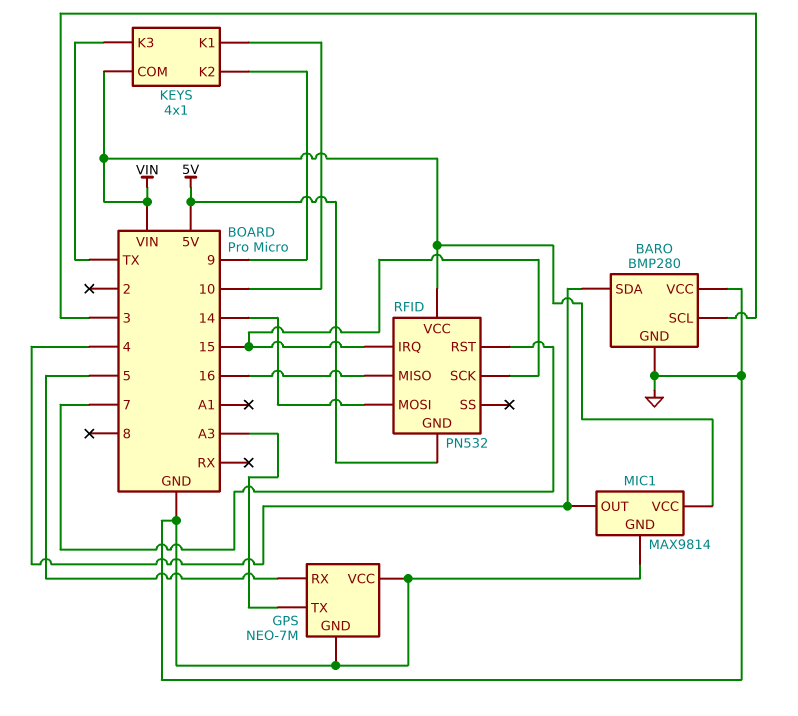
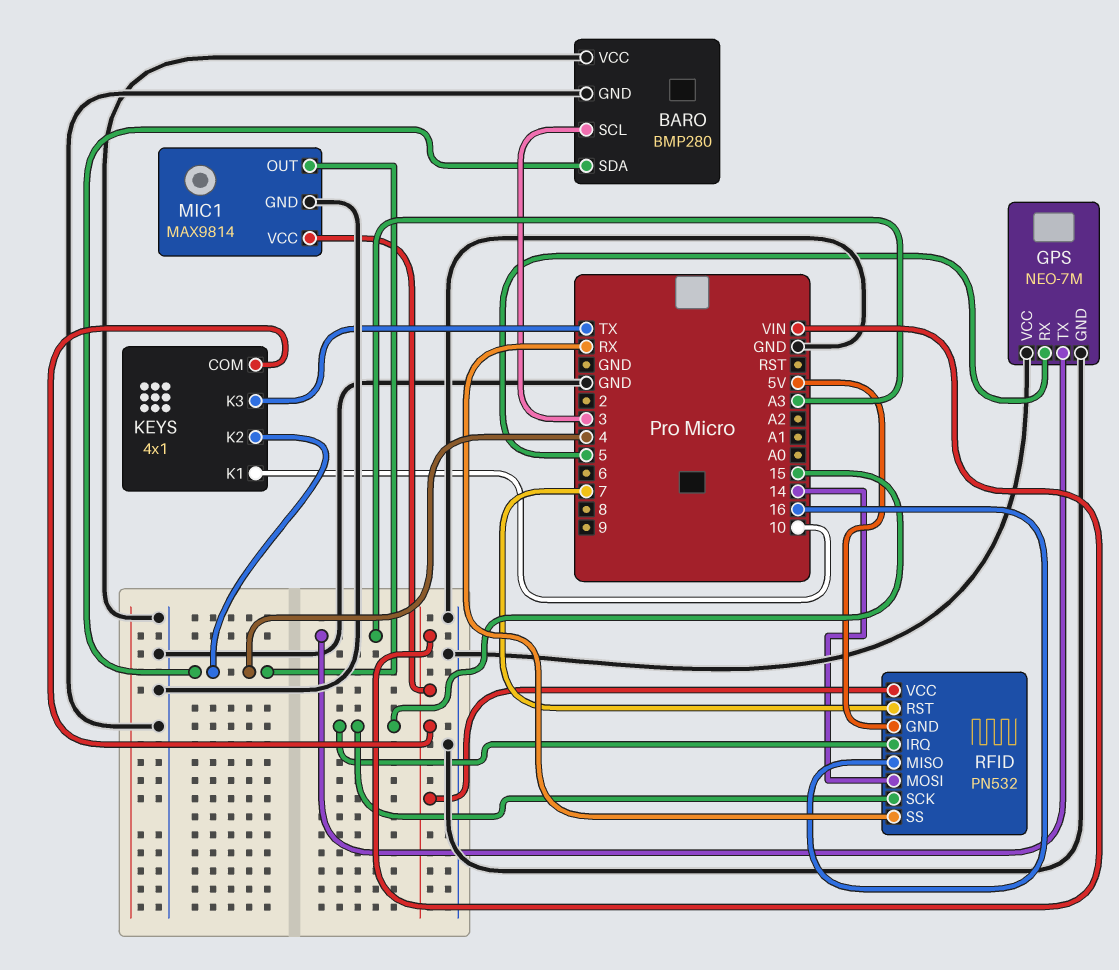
KEYS pin K2: 9 -> 4
RFID pin SS: none -> RX

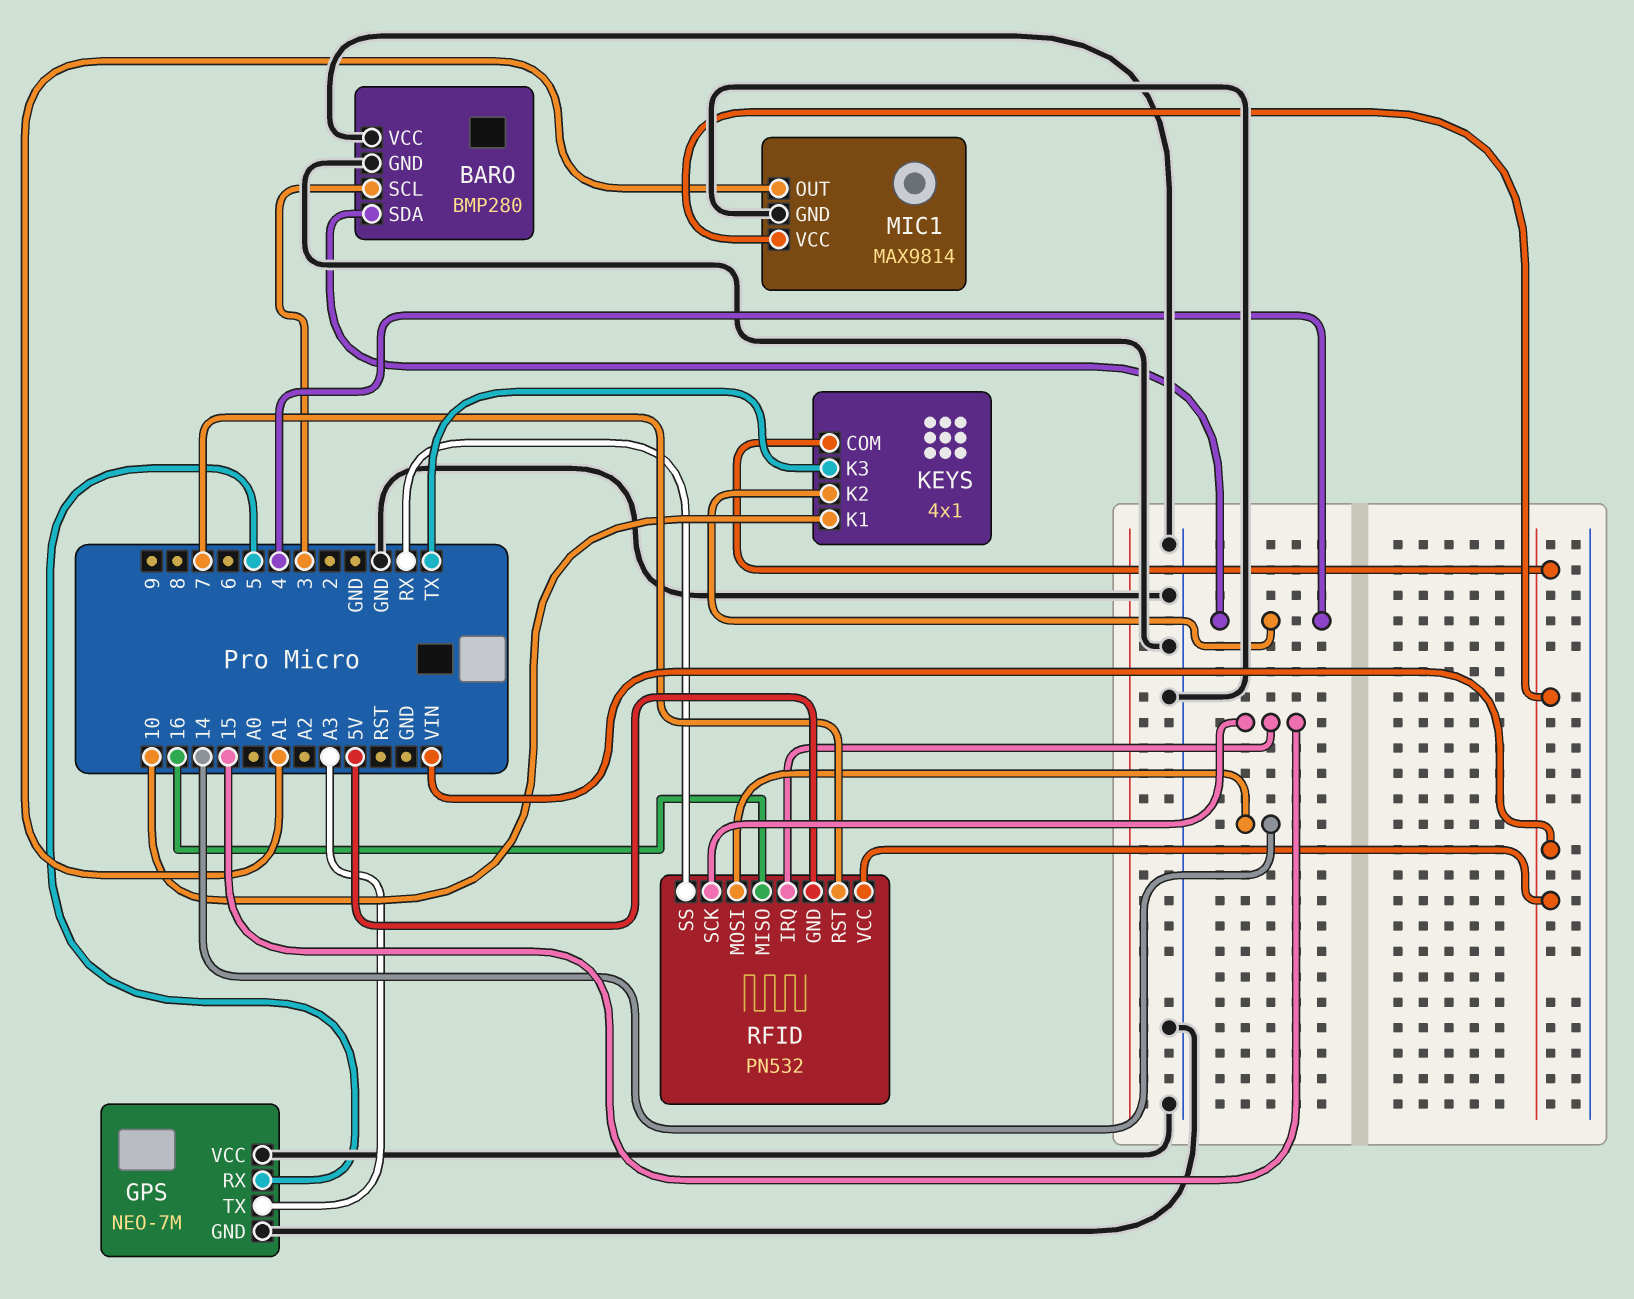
MIC1 pin OUT: 4 -> A1

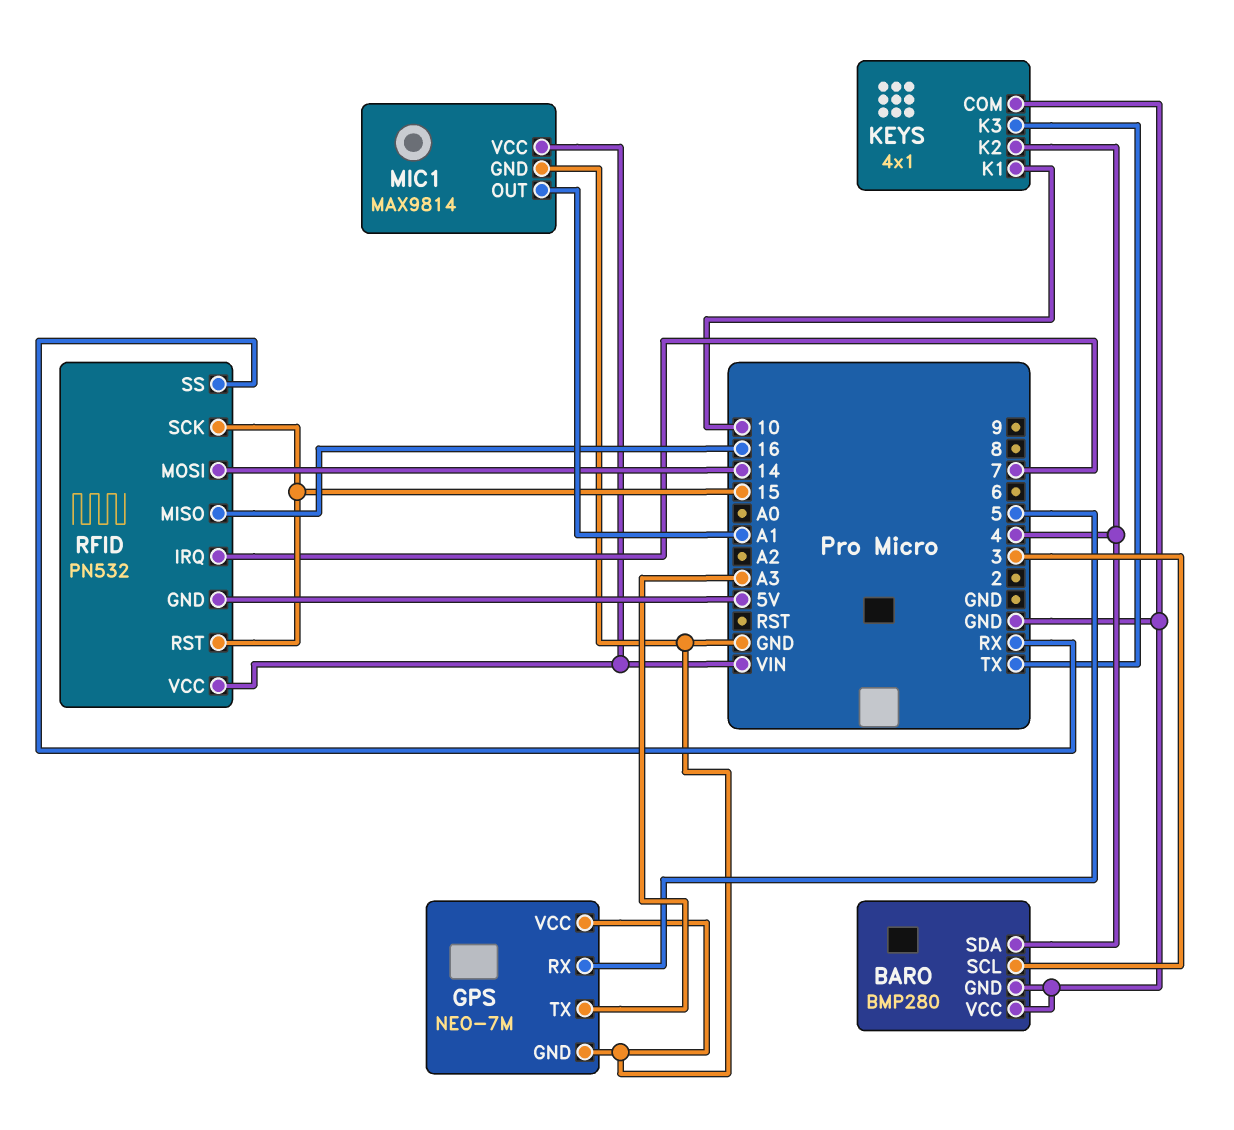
KEYS pin COM: VIN -> GND
RFID pin IRQ: 15 -> 7
RFID pin RST: 7 -> 15

